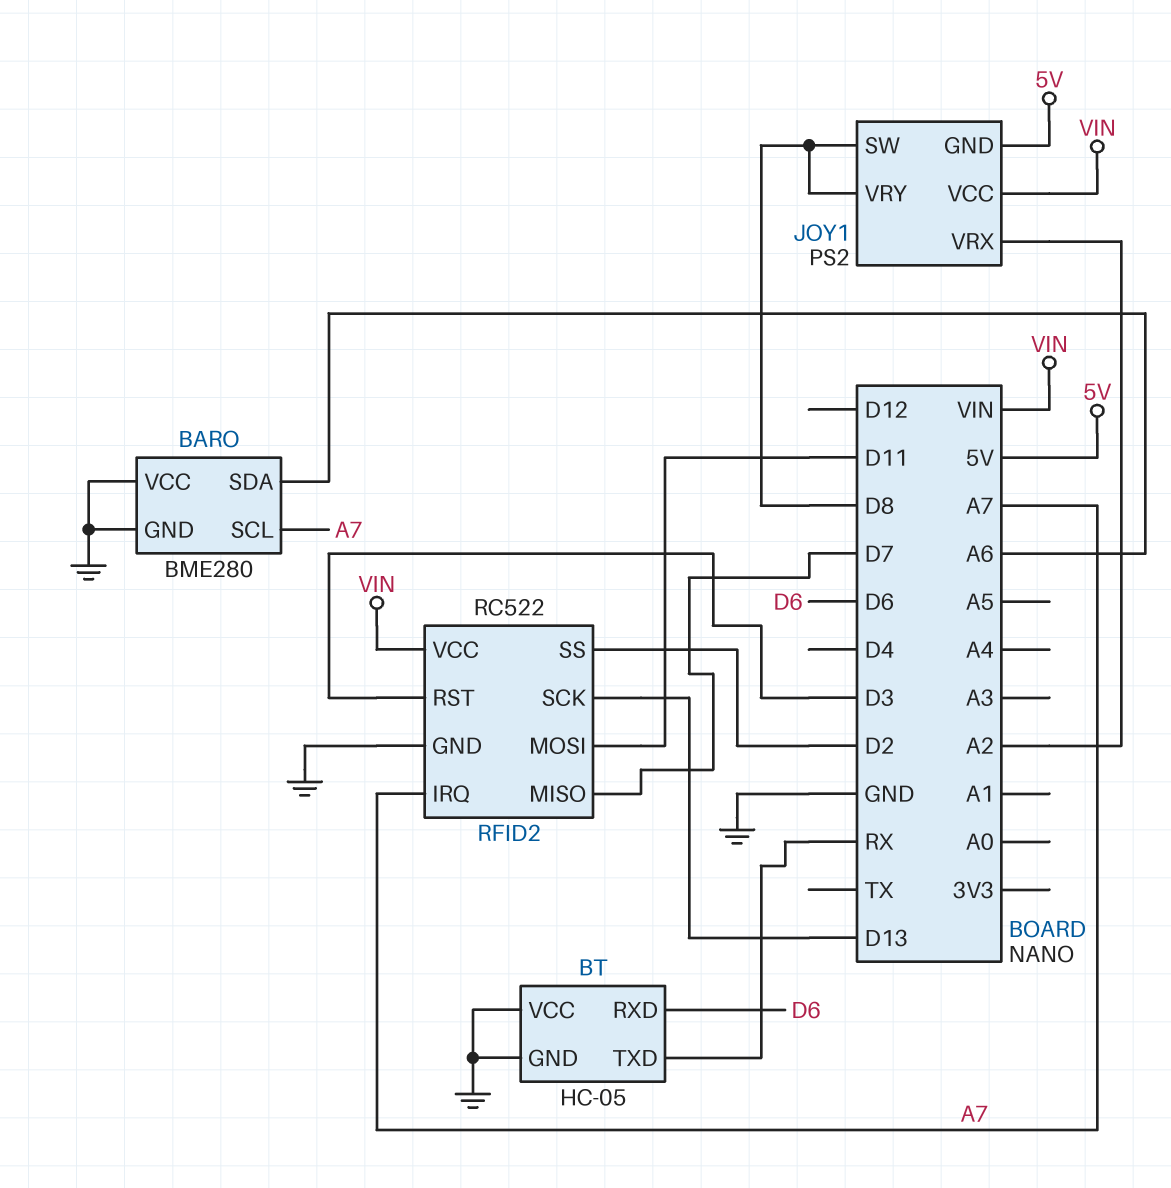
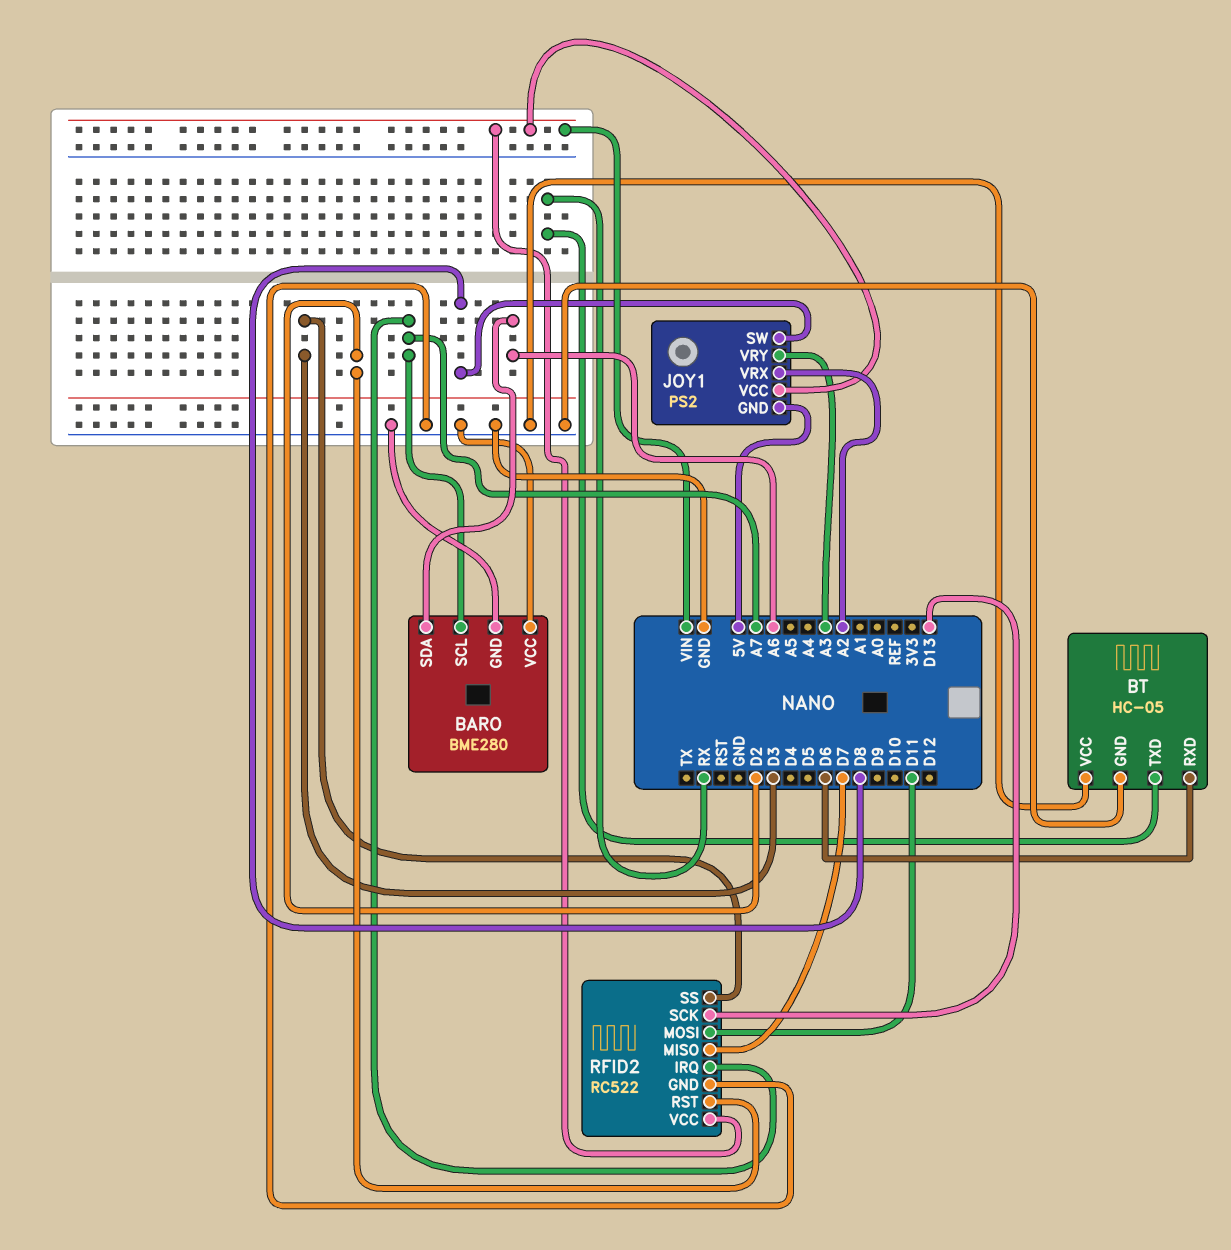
JOY1 pin VRY: D8 -> A3
RFID2 pin RST: D3 -> D2
RFID2 pin SS: D2 -> D3

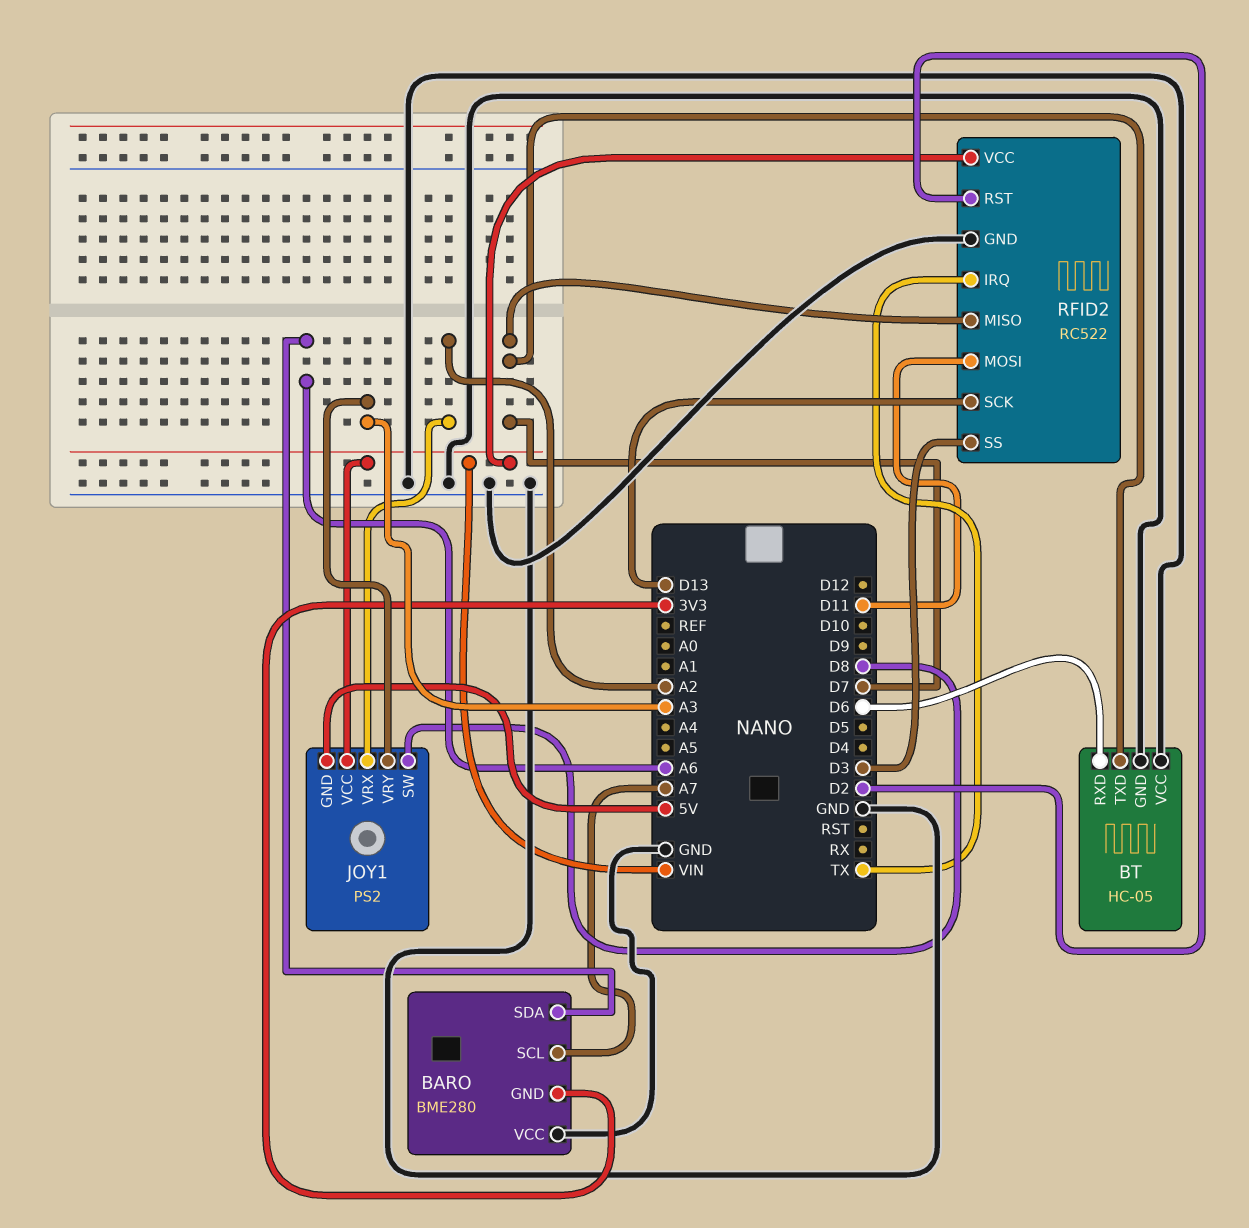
BARO pin GND: GND -> 3V3
BT pin TXD: RX -> D7
RFID2 pin IRQ: A7 -> TX

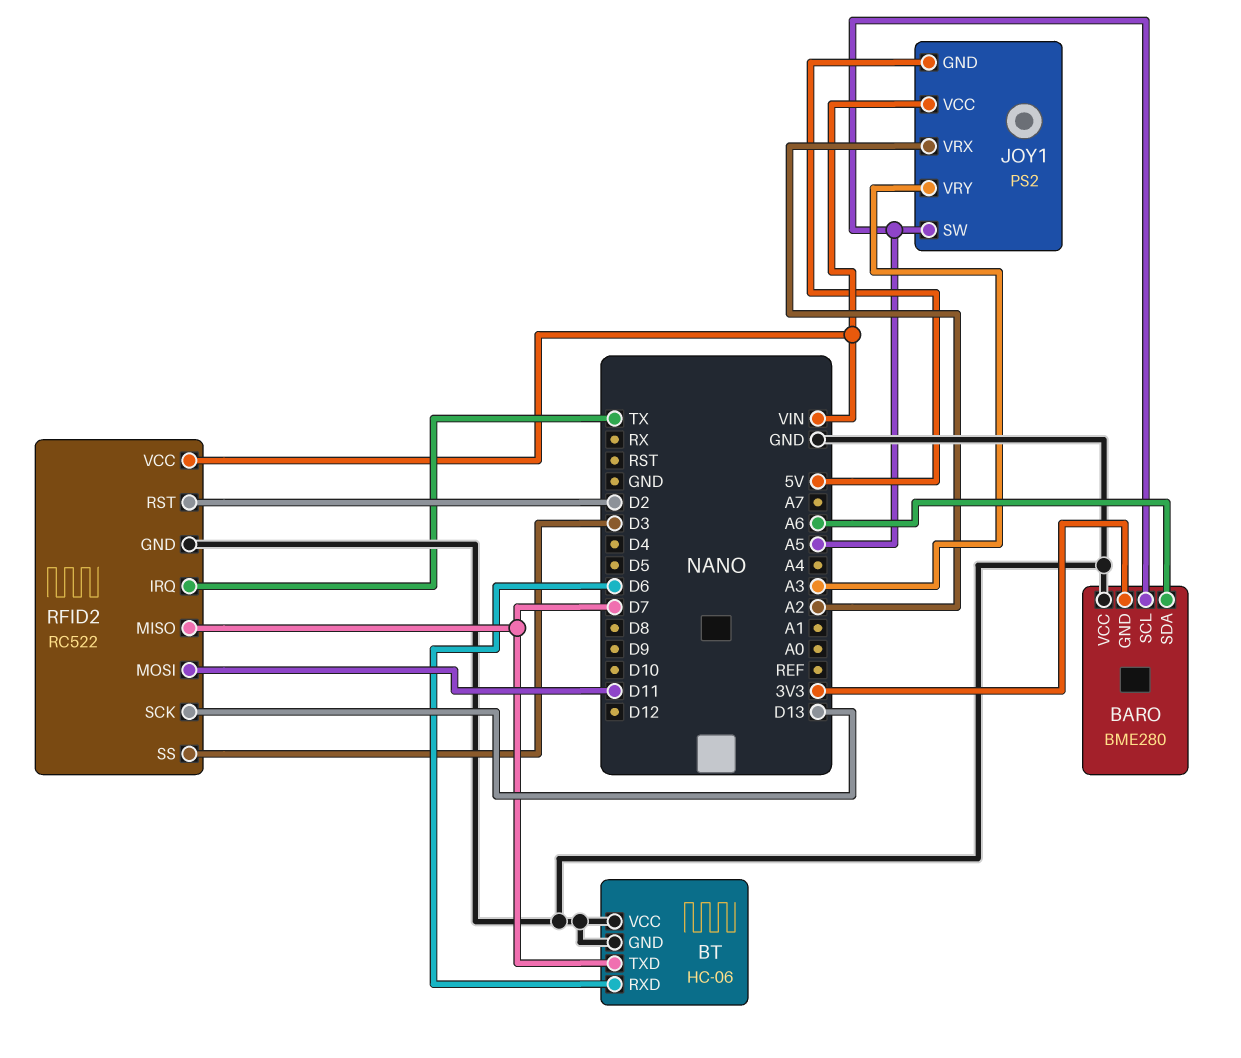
BARO pin SCL: A7 -> A5
BT: HC-05 -> HC-06
JOY1 pin SW: D8 -> A5

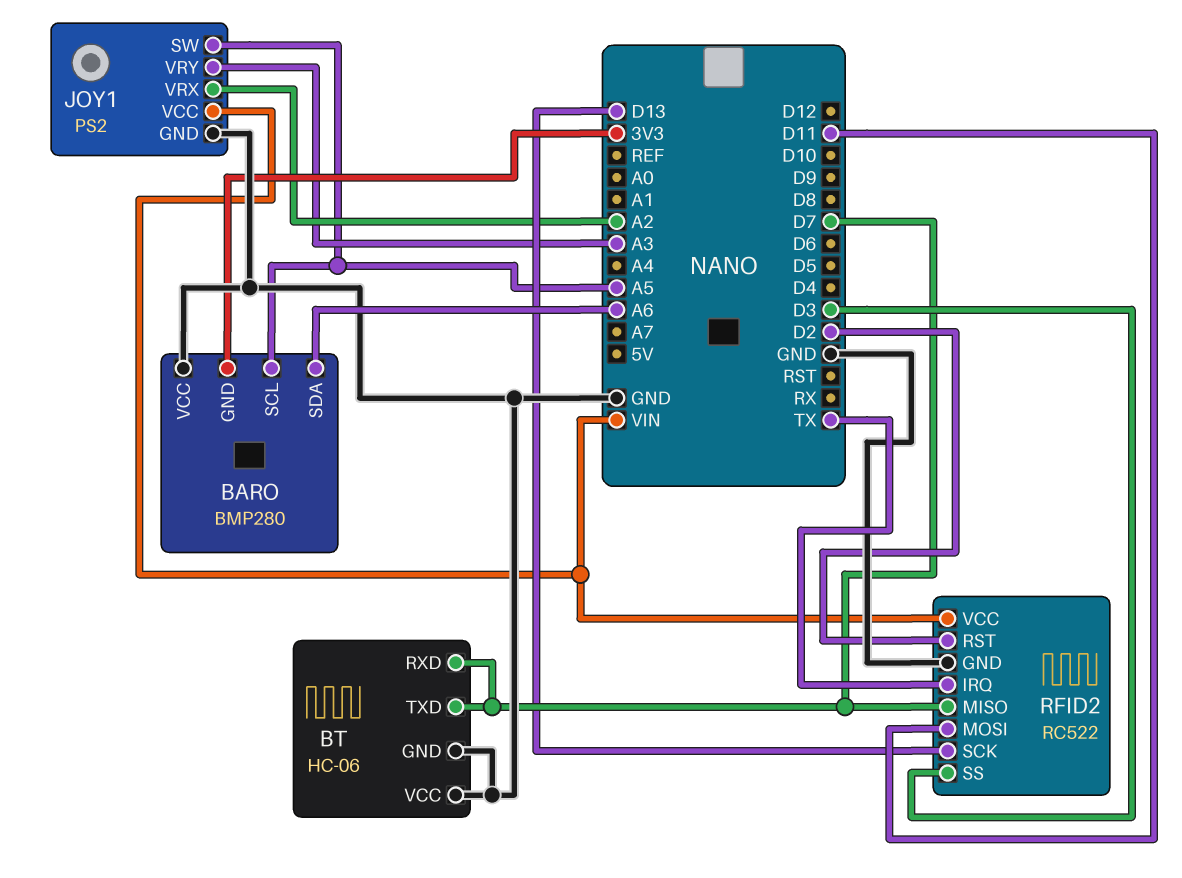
BARO: BME280 -> BMP280
BT pin RXD: D6 -> D7
JOY1 pin GND: 5V -> GND

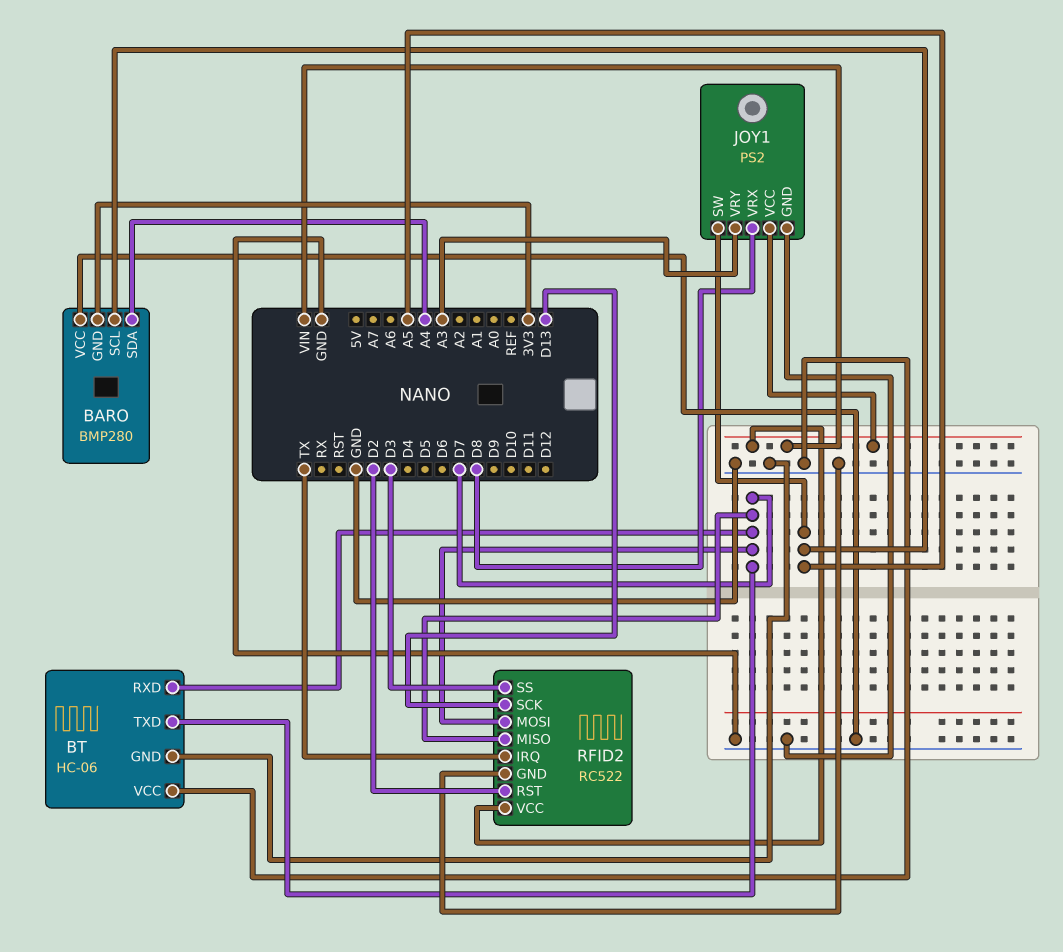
BARO pin SDA: A6 -> A4
JOY1 pin VRX: A2 -> D8
RFID2 pin MOSI: D11 -> D7

